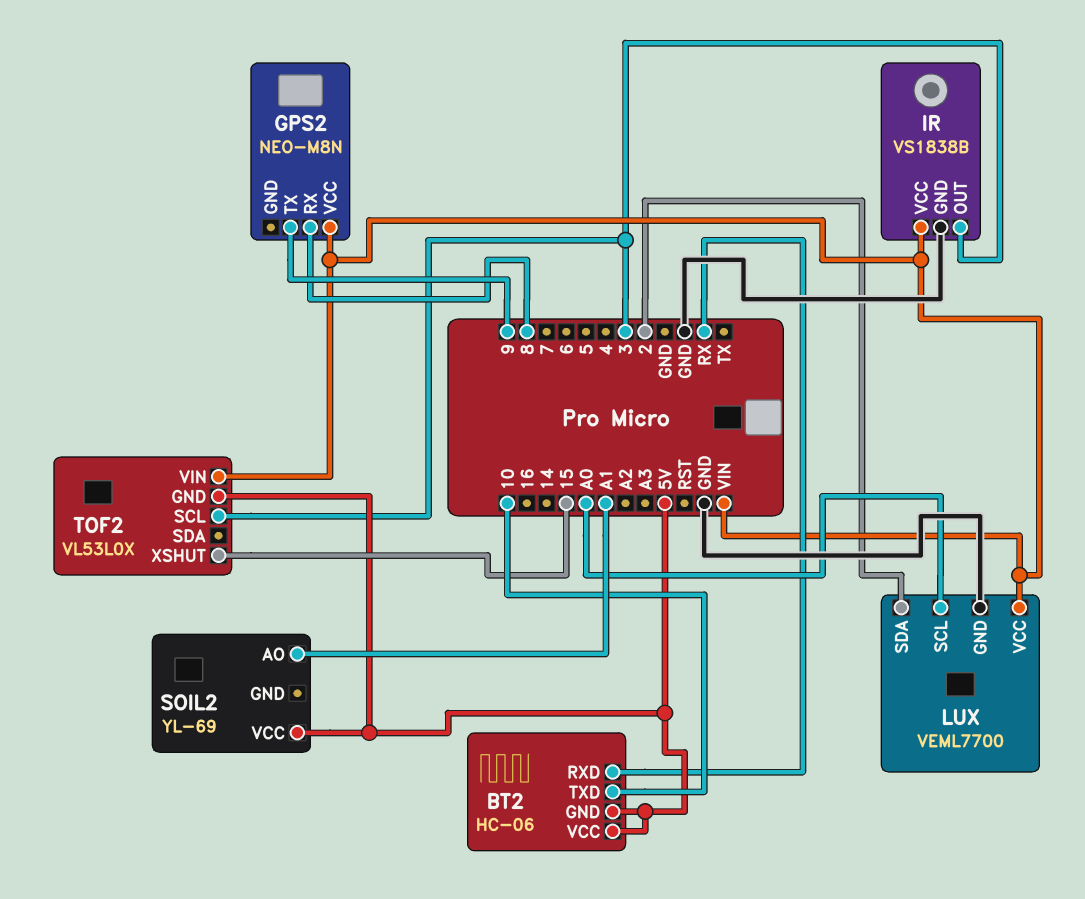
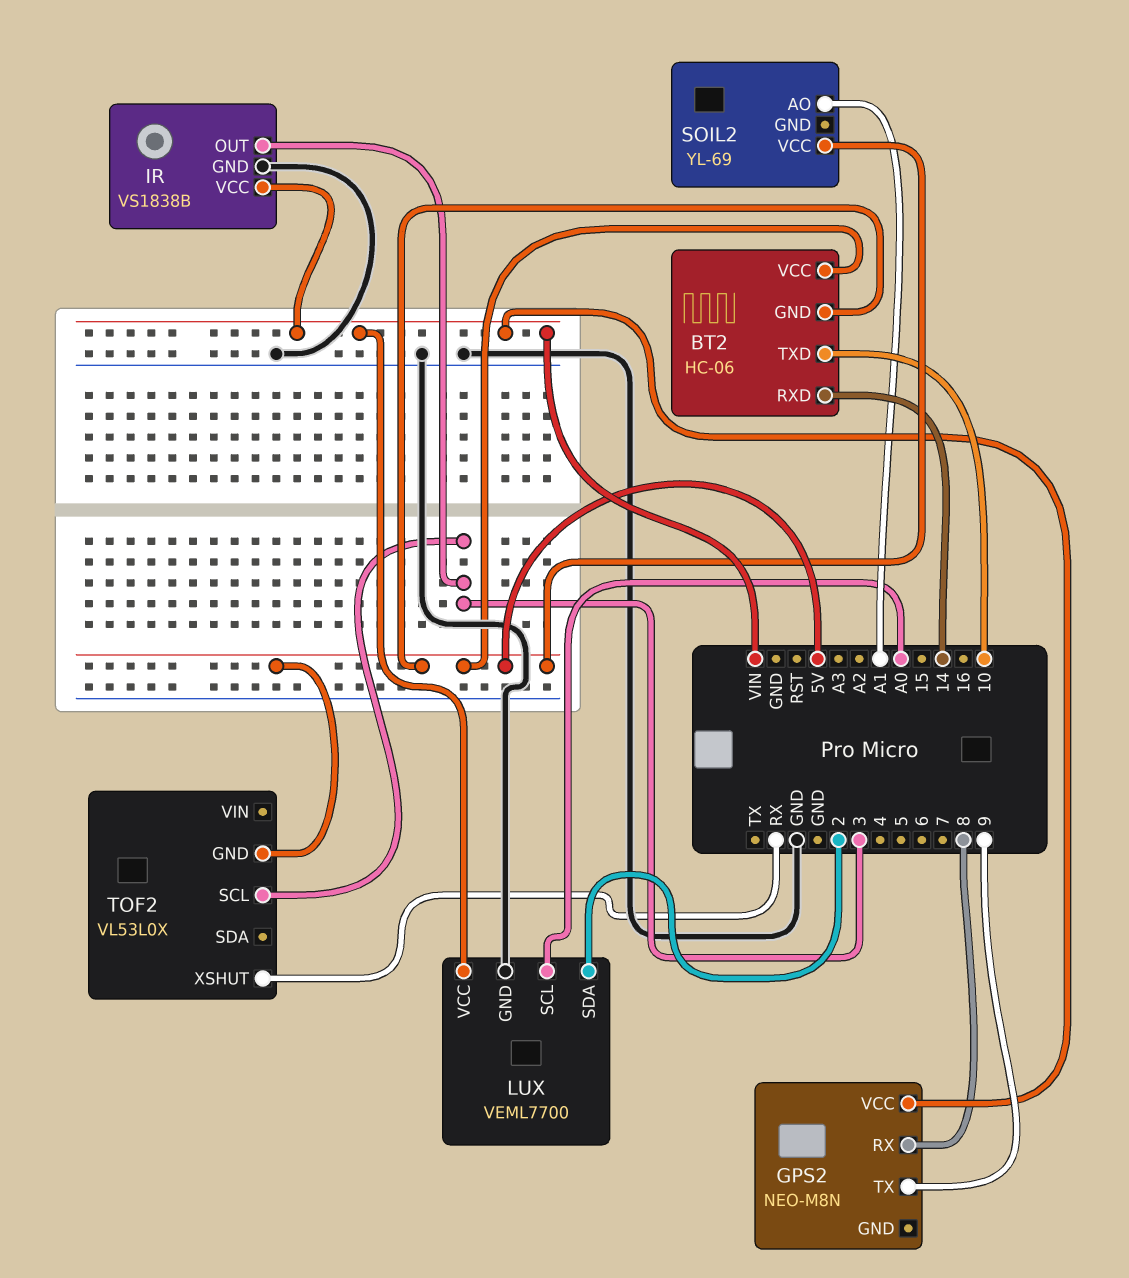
BT2 pin RXD: RX -> 14
TOF2 pin VIN: VIN -> none
TOF2 pin XSHUT: 15 -> RX

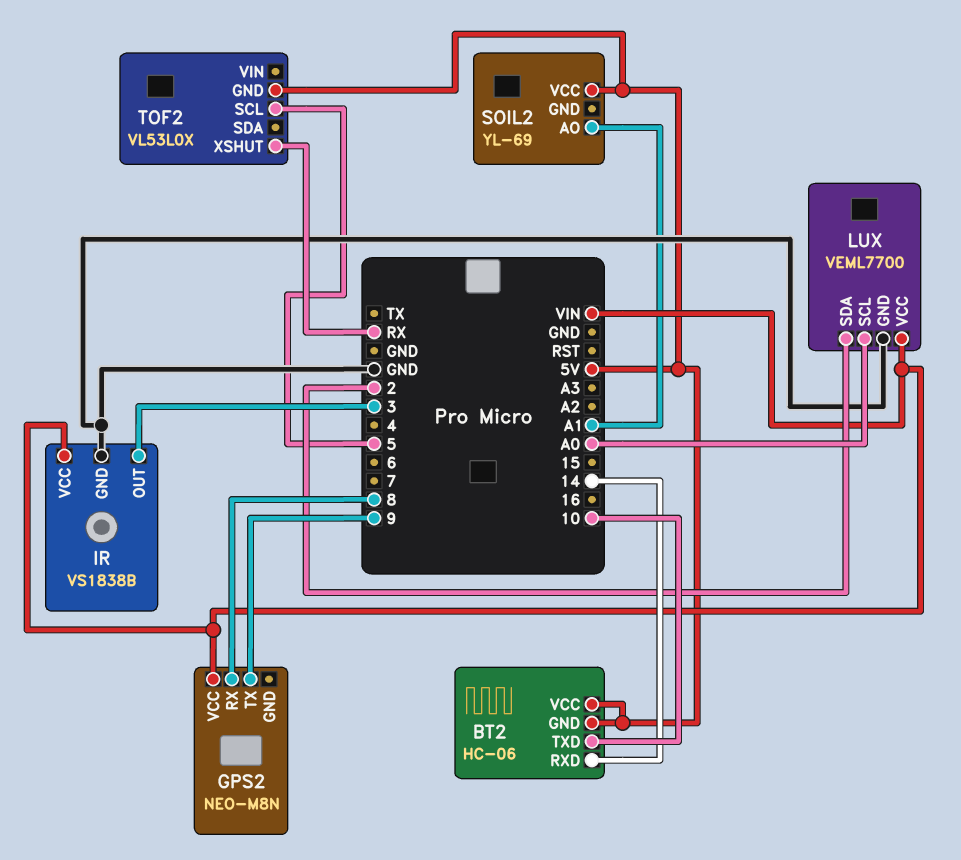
TOF2 pin SCL: 3 -> 5

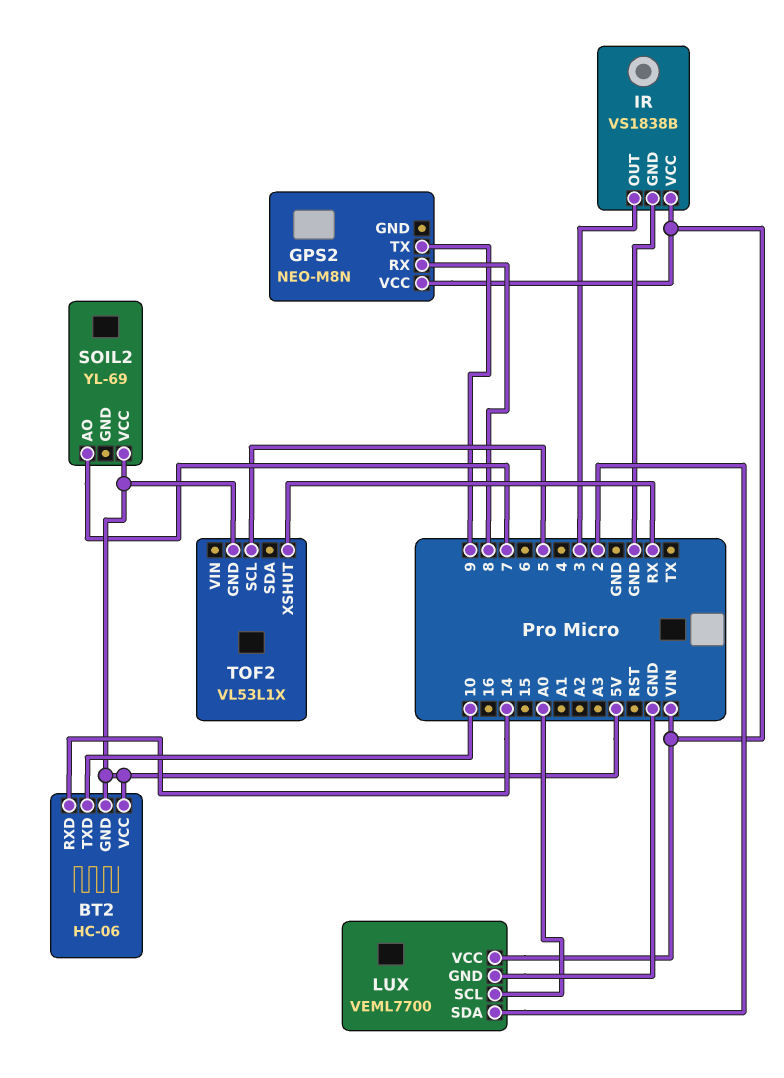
SOIL2 pin AO: A1 -> 7
TOF2: VL53L0X -> VL53L1X

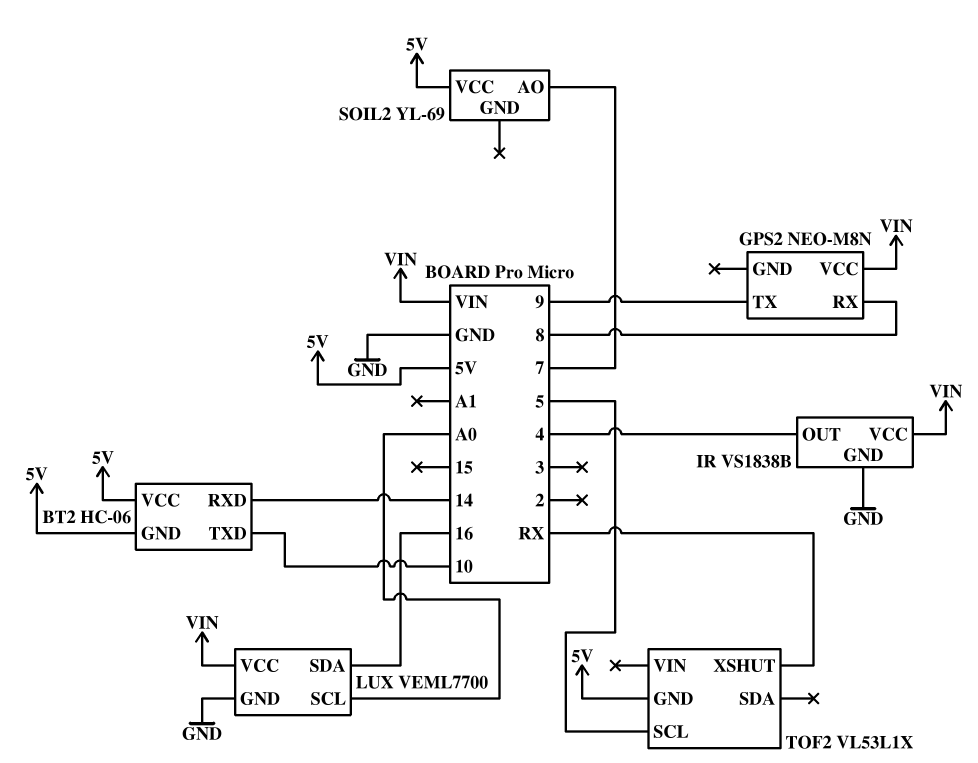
IR pin OUT: 3 -> 4
LUX pin SDA: 2 -> 16

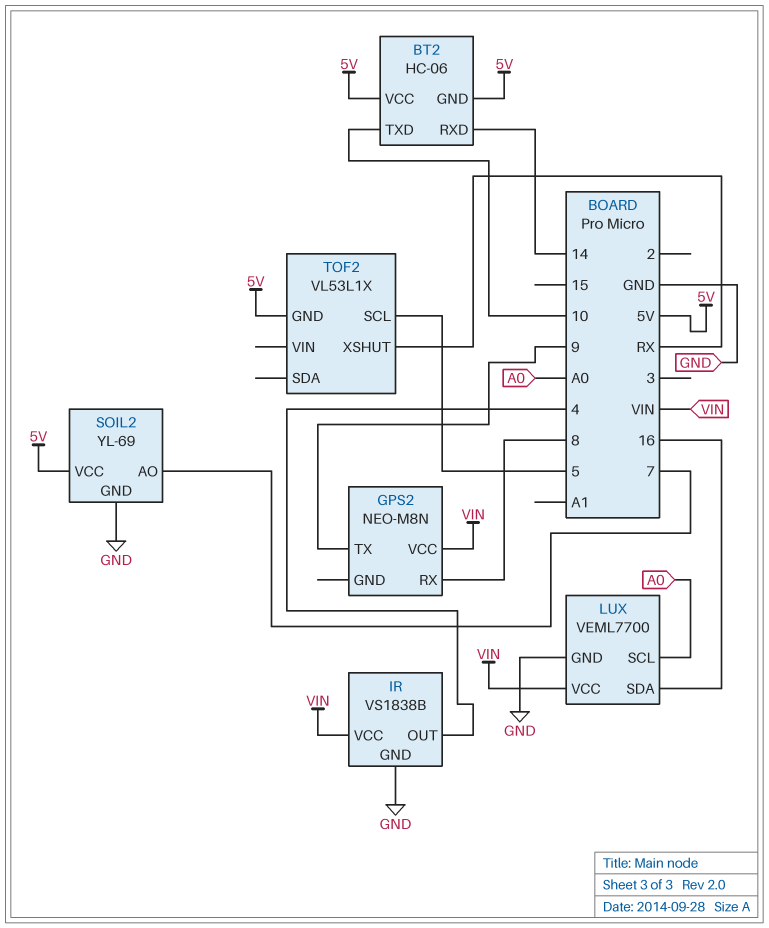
SOIL2 pin GND: none -> GND

